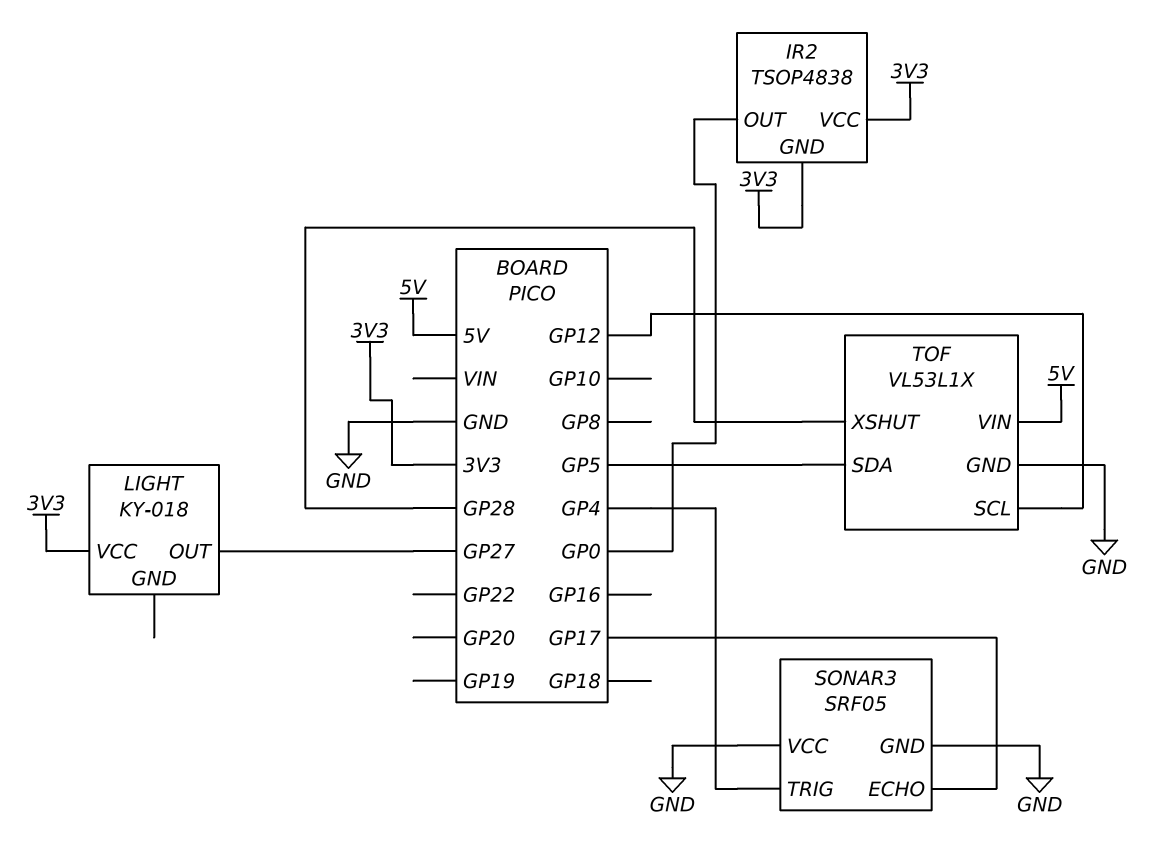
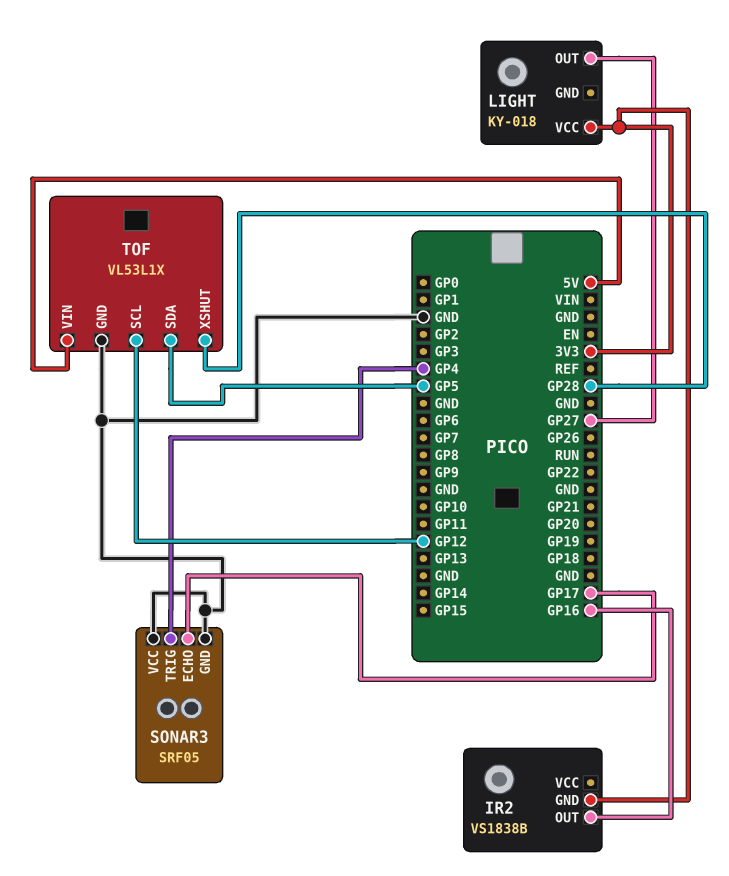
IR2: TSOP4838 -> VS1838B
IR2 pin OUT: GP0 -> GP16
IR2 pin VCC: 3V3 -> none

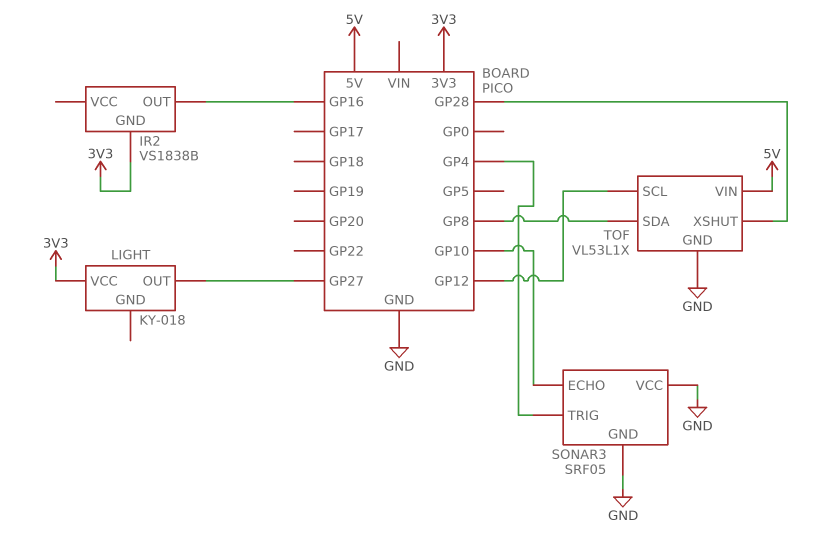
SONAR3 pin ECHO: GP17 -> GP10
TOF pin SDA: GP5 -> GP8

